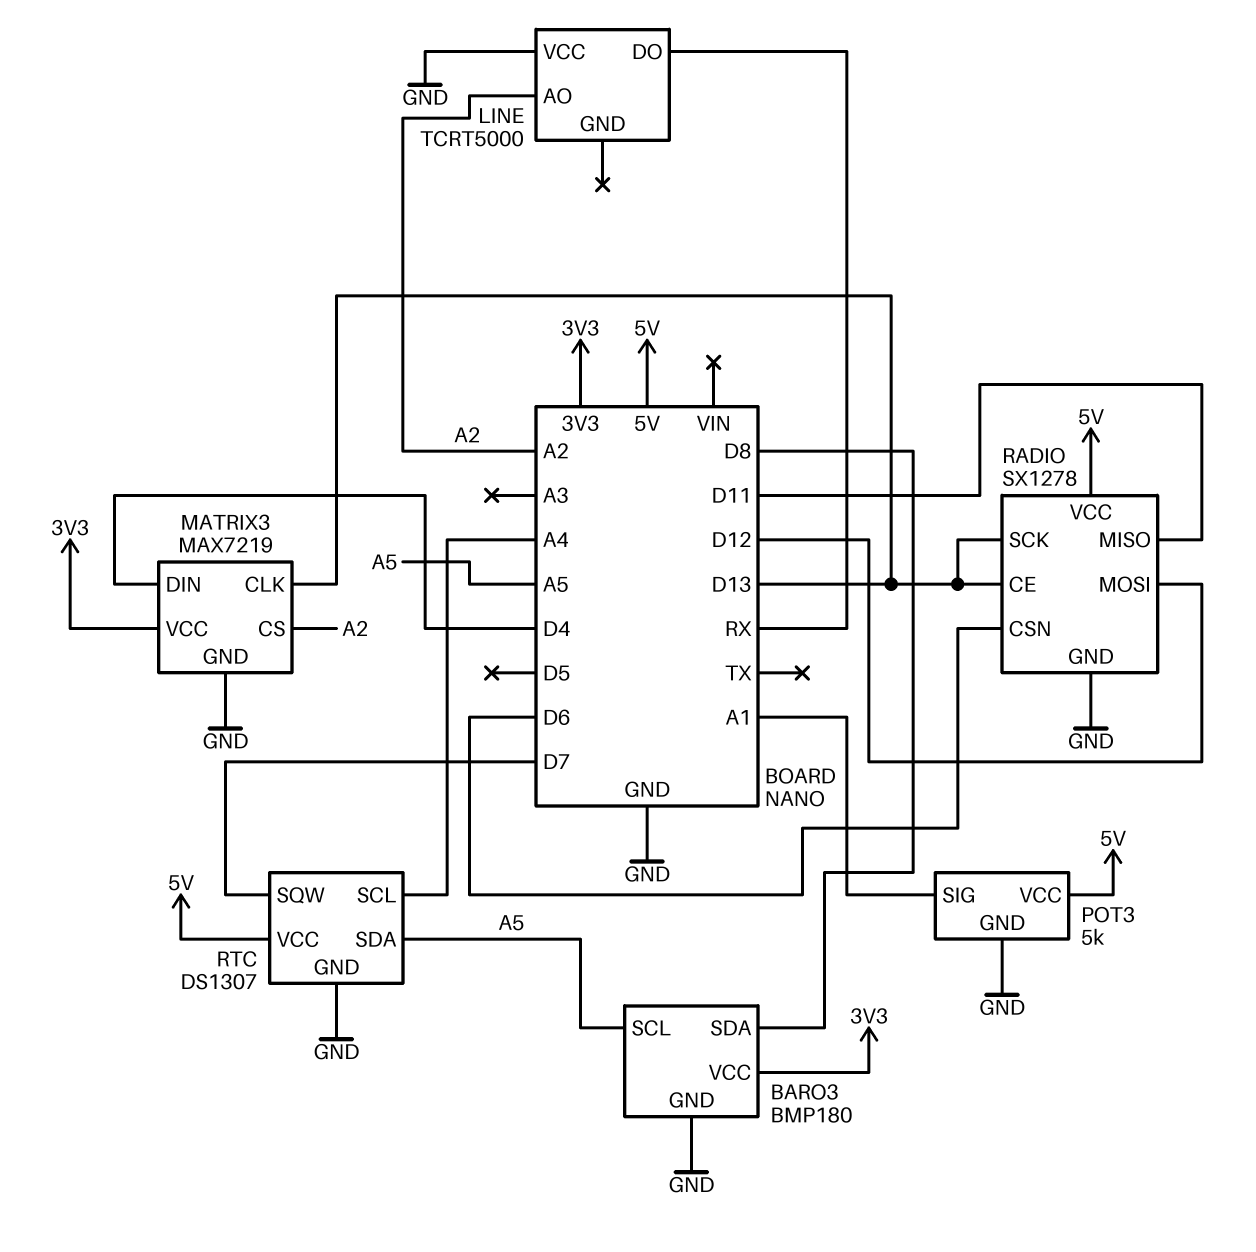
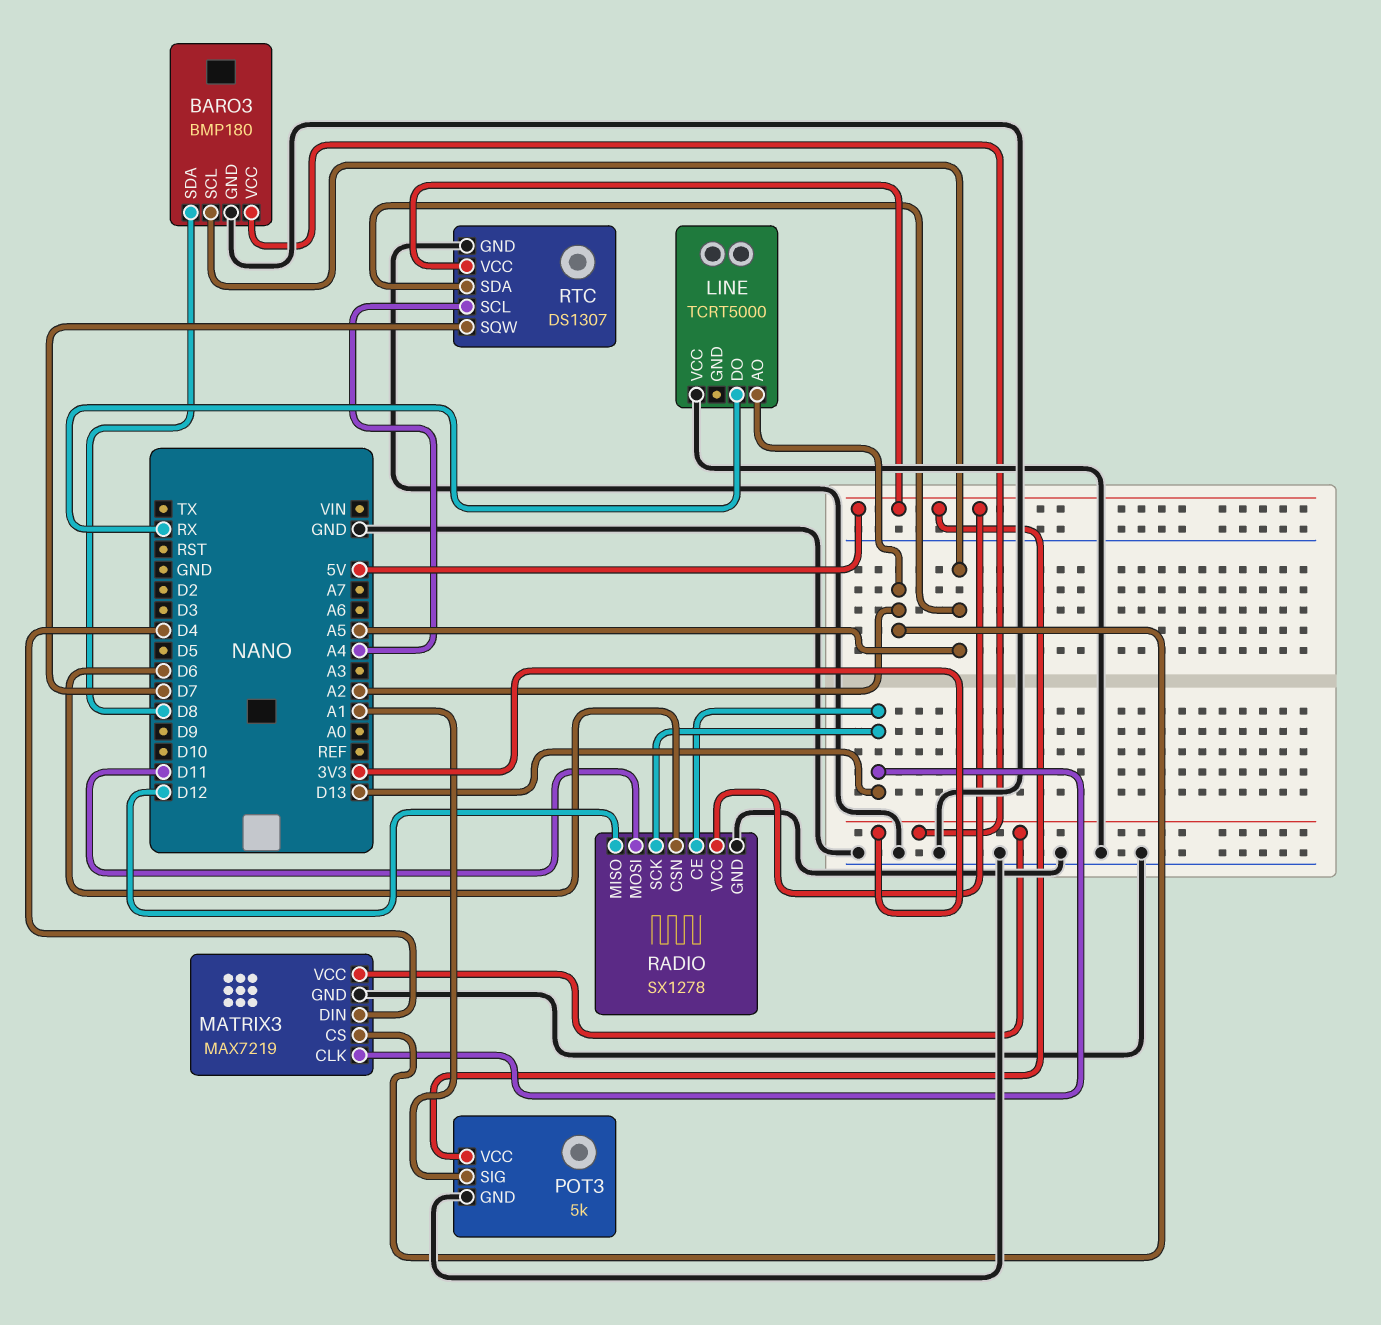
RADIO pin MISO: D11 -> D12
RADIO pin MOSI: D12 -> D11

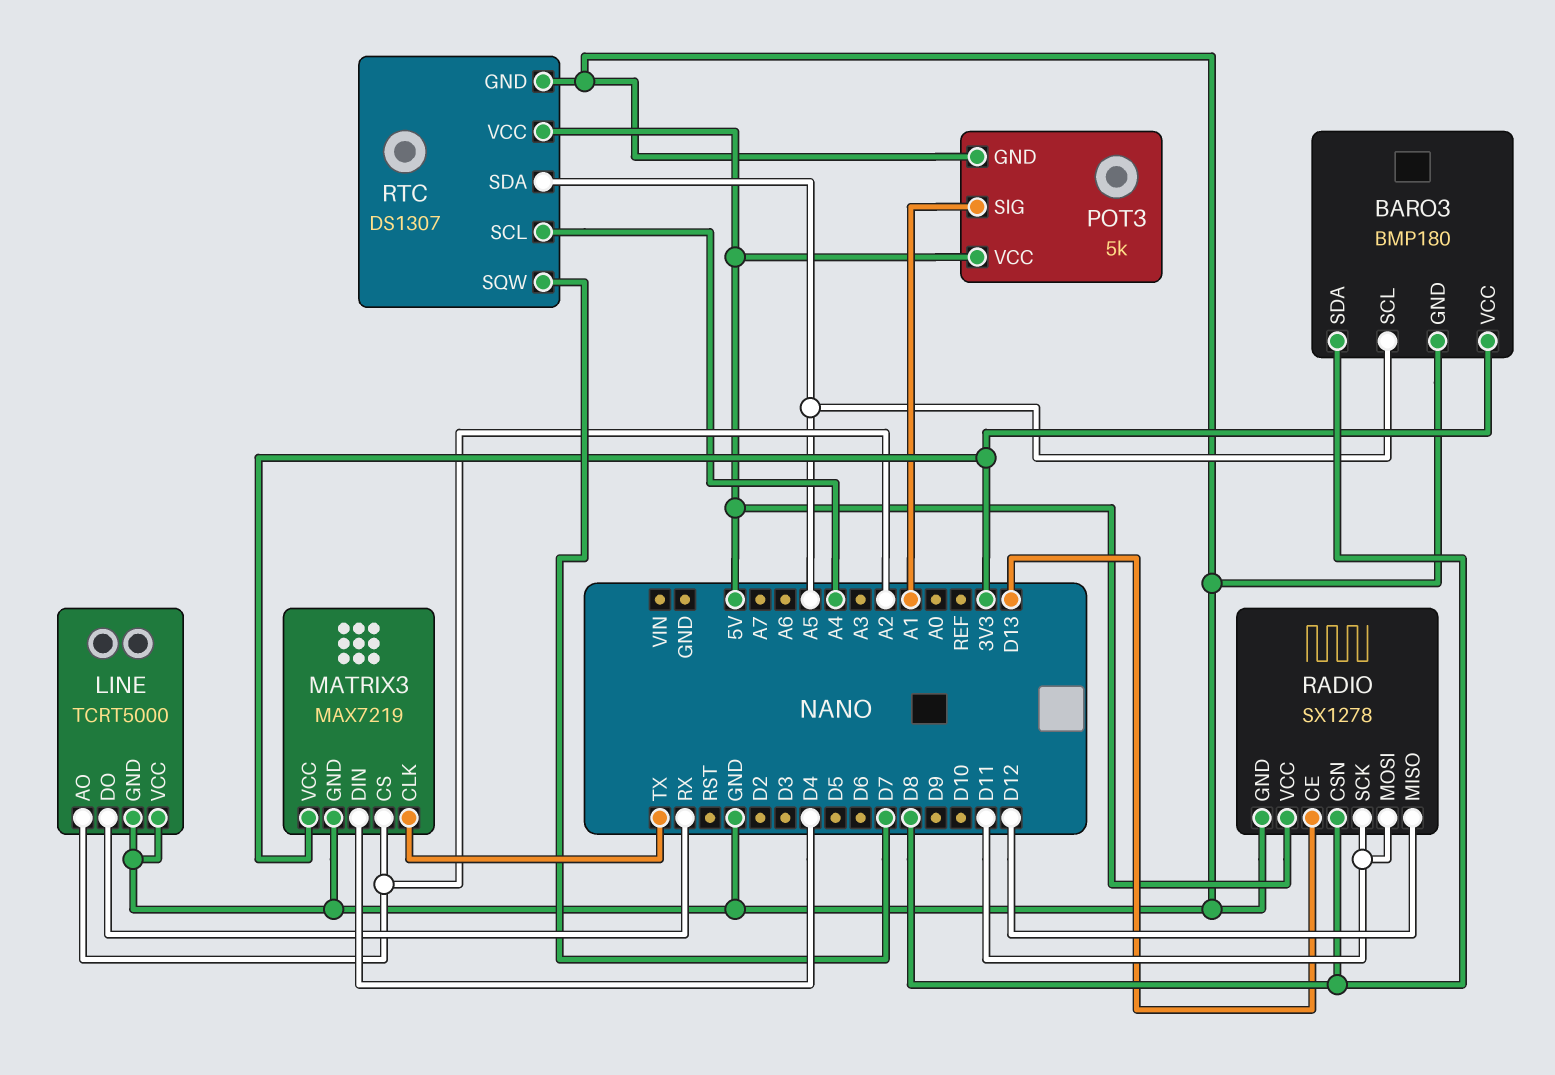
LINE pin GND: none -> GND
MATRIX3 pin CLK: D13 -> TX
RADIO pin CSN: D6 -> D8
RADIO pin SCK: D13 -> D11

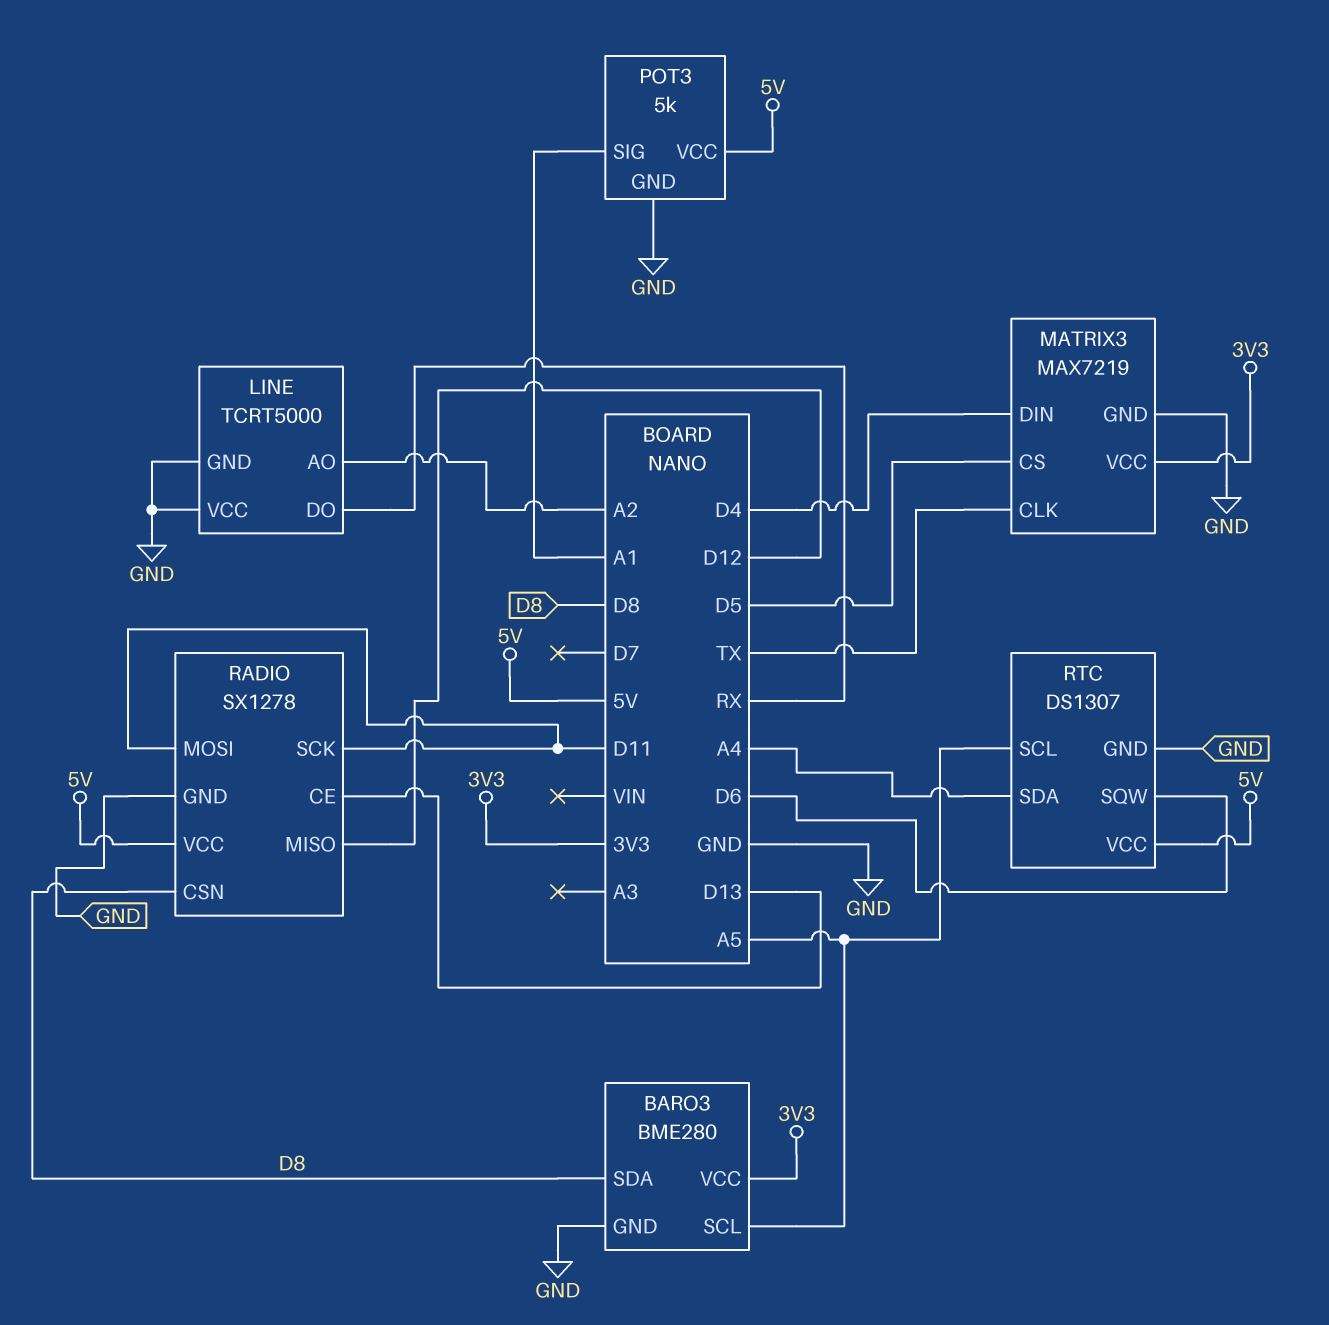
BARO3: BMP180 -> BME280
MATRIX3 pin CS: A2 -> D5
RTC pin SCL: A4 -> A5
RTC pin SDA: A5 -> A4
RTC pin SQW: D7 -> D6

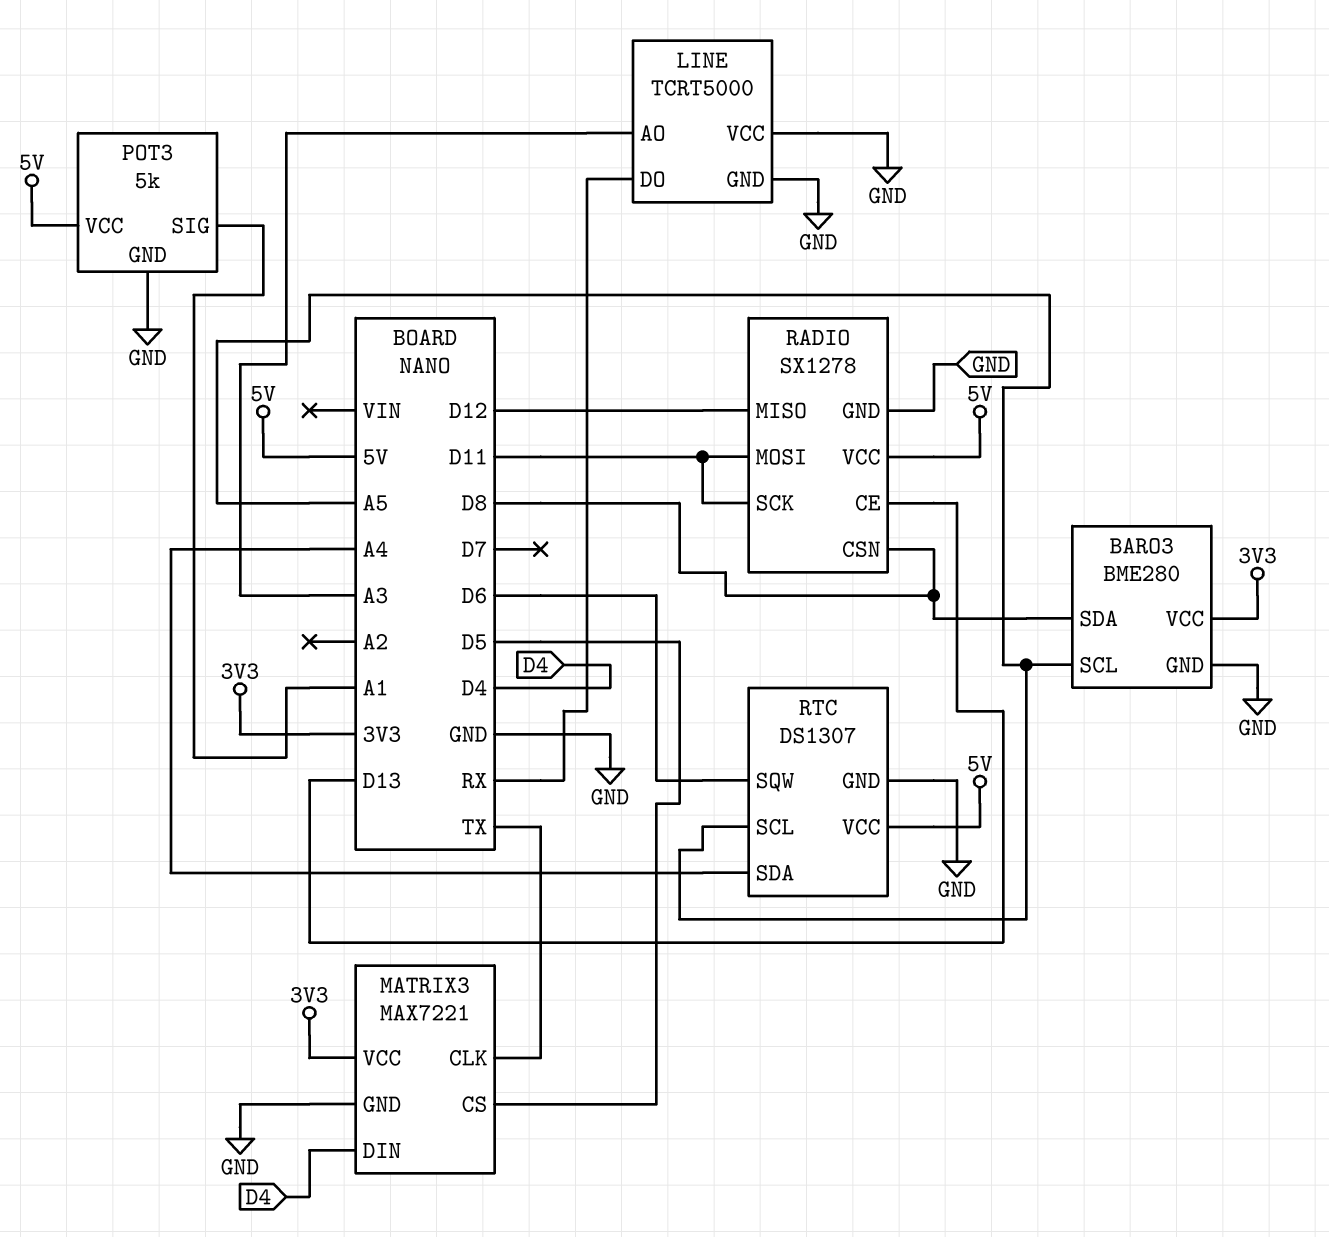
LINE pin AO: A2 -> A3
MATRIX3: MAX7219 -> MAX7221

